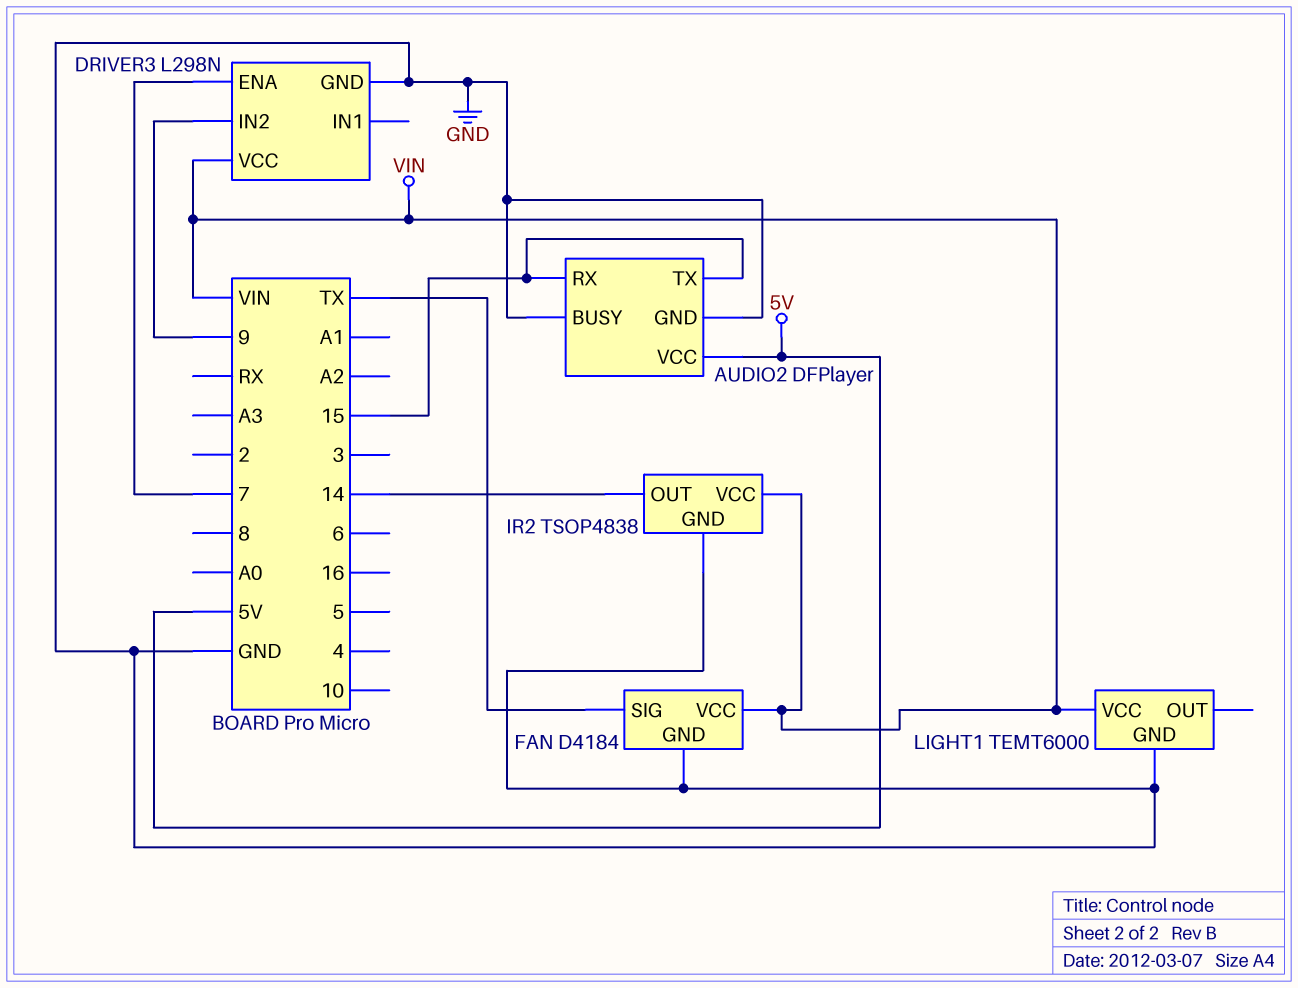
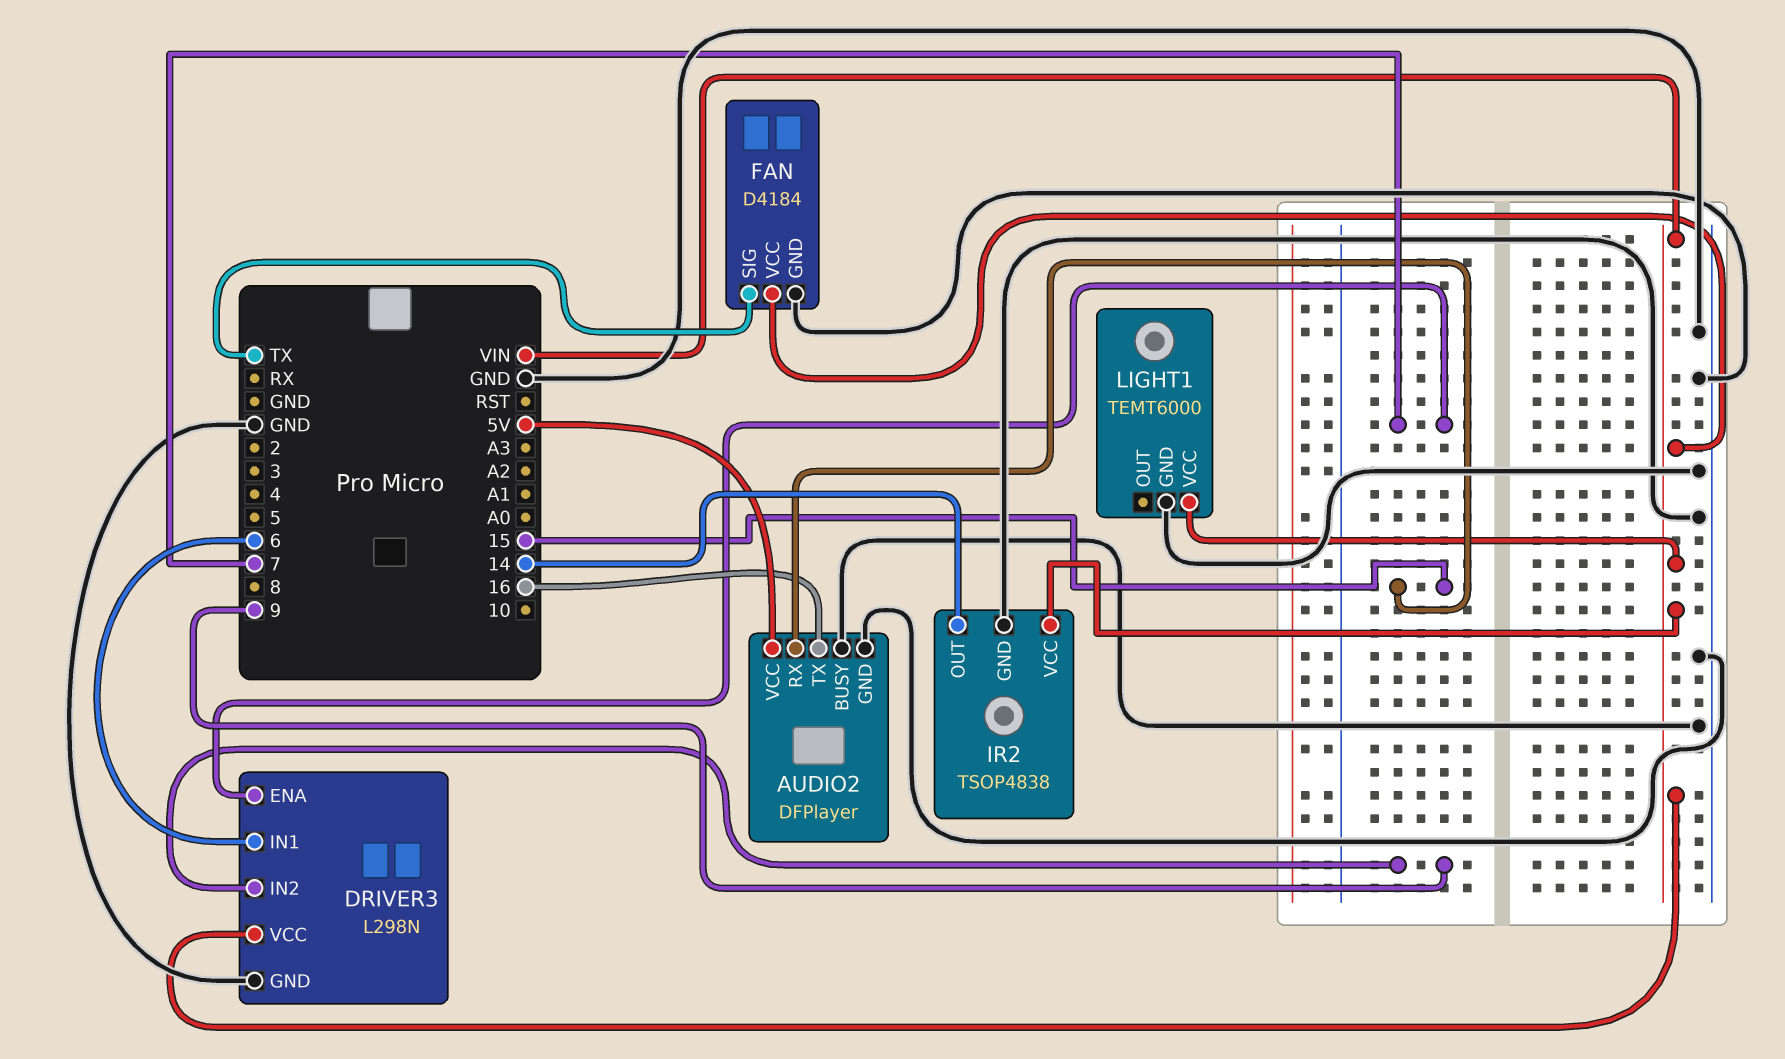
AUDIO2 pin TX: 15 -> 16
DRIVER3 pin IN1: none -> 6

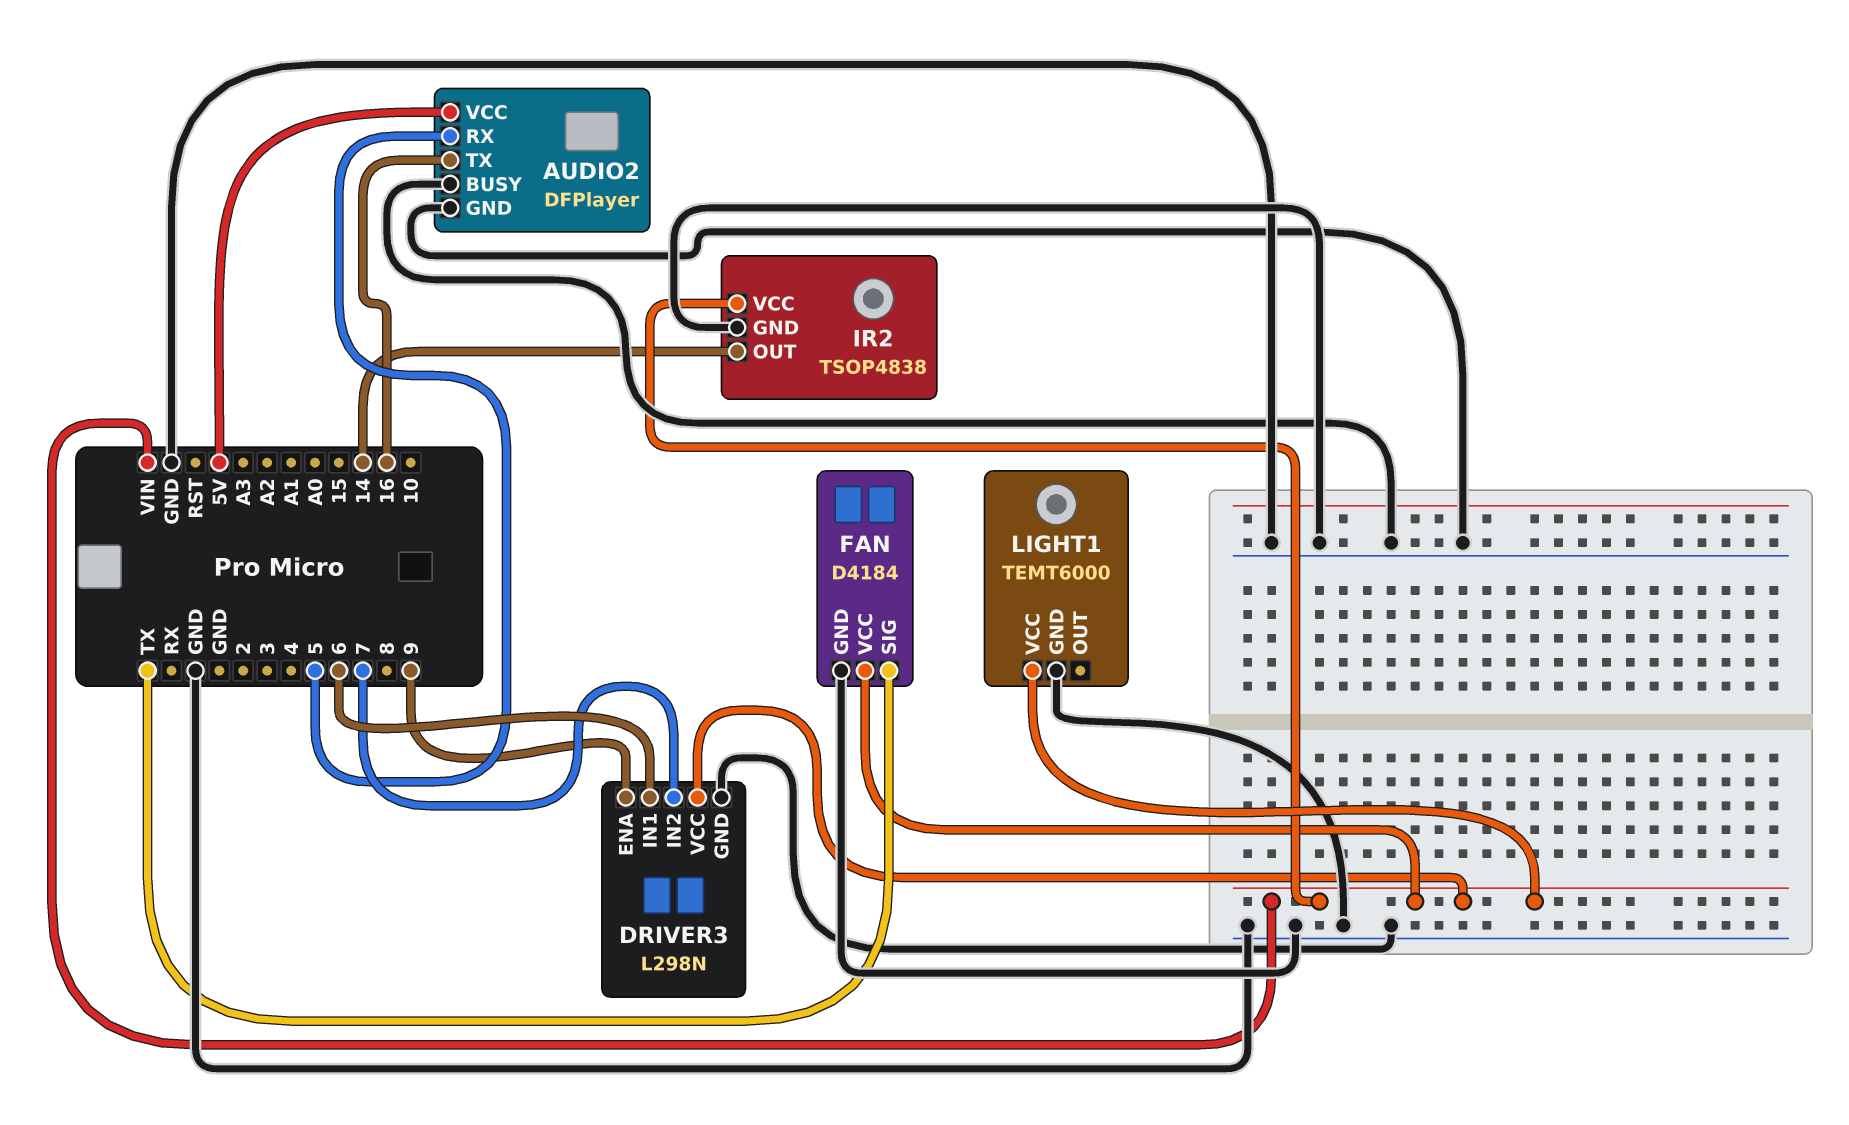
AUDIO2 pin RX: 15 -> 5
DRIVER3 pin ENA: 7 -> 9
DRIVER3 pin IN2: 9 -> 7

